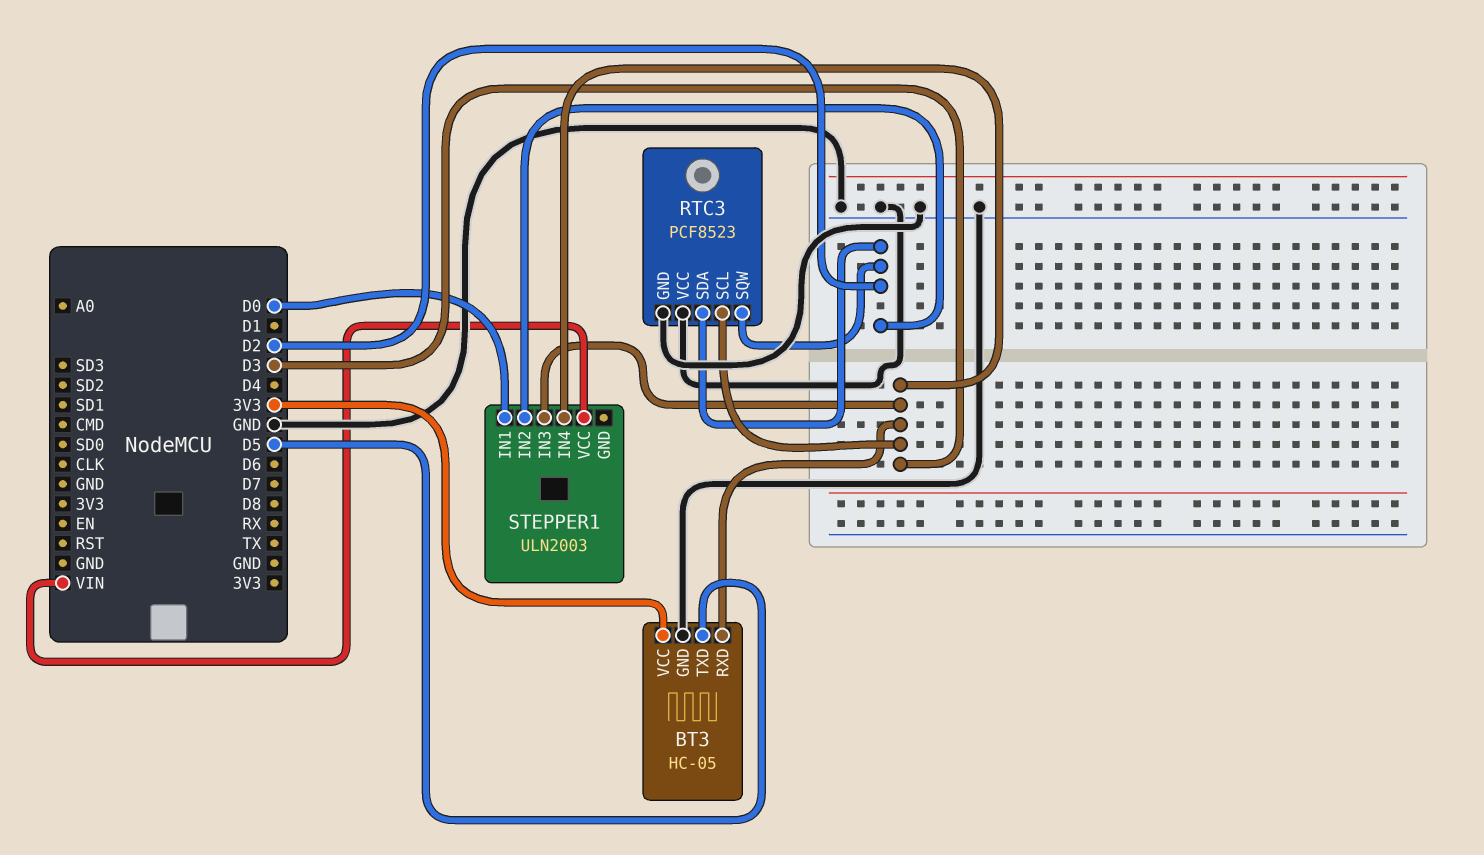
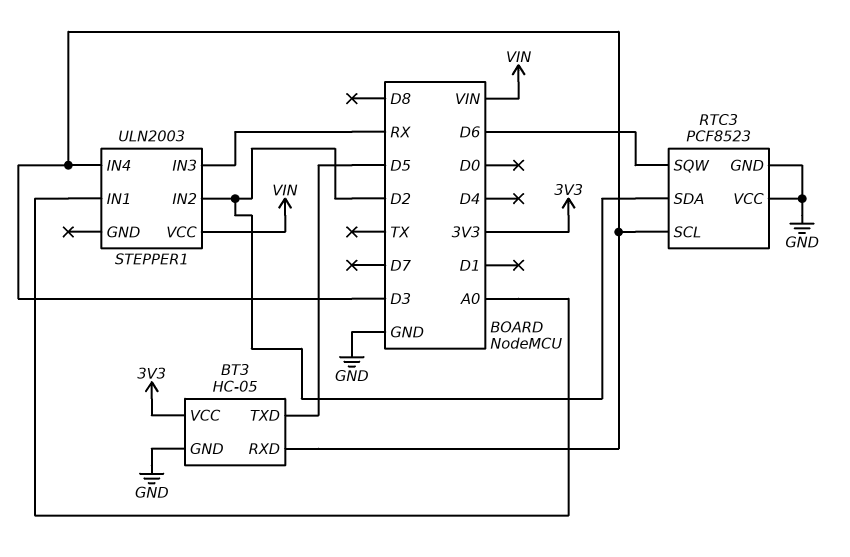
RTC3 pin SQW: D2 -> D6
STEPPER1 pin IN1: D0 -> A0
STEPPER1 pin IN3: D3 -> RX

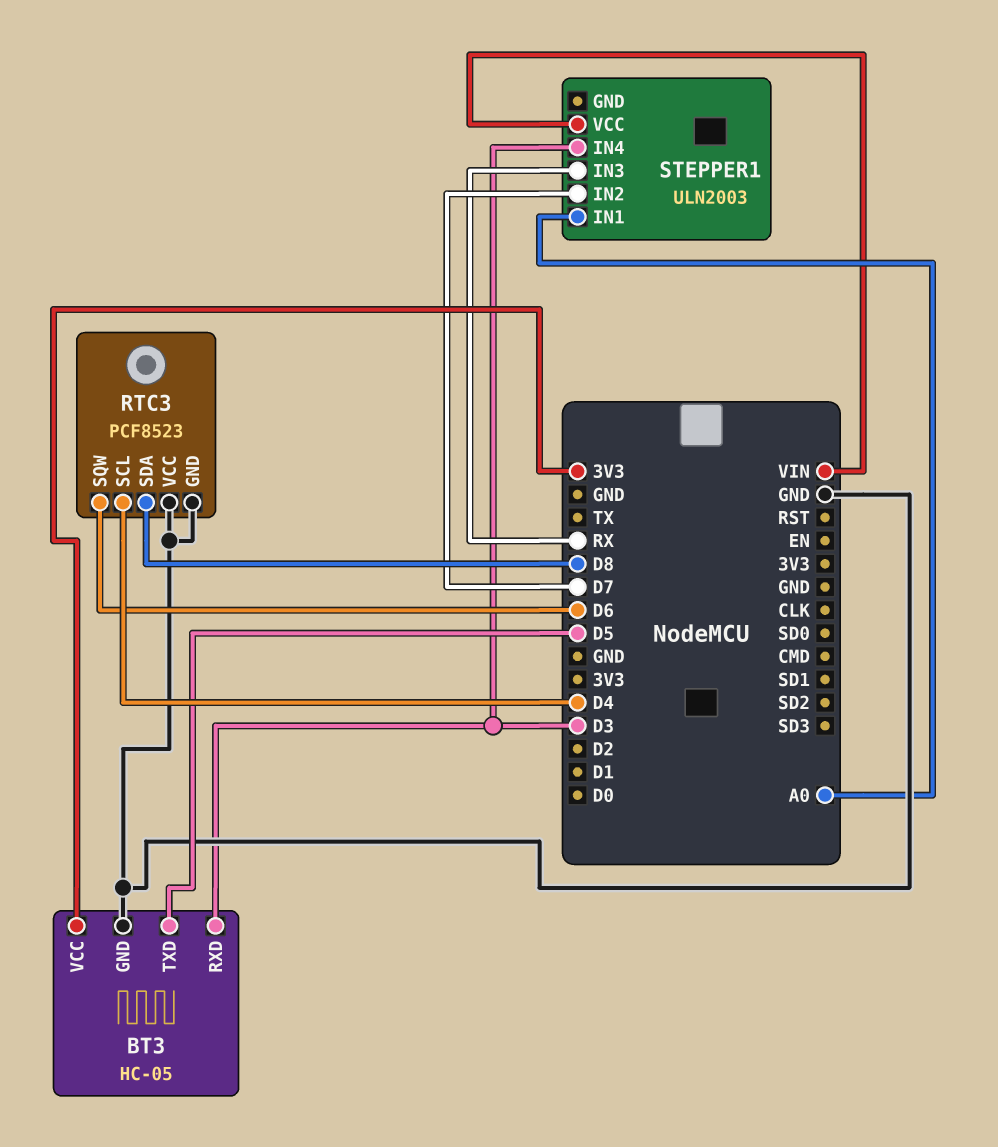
RTC3 pin SCL: D3 -> D4
RTC3 pin SDA: D2 -> D8
STEPPER1 pin IN2: D2 -> D7

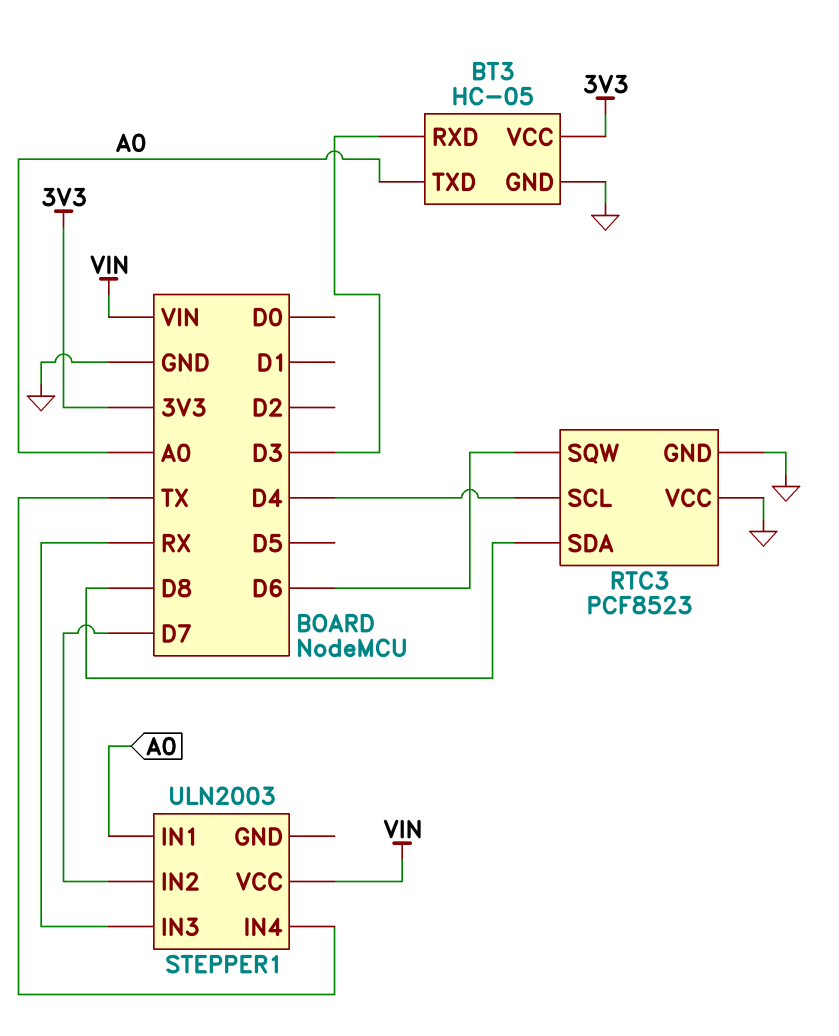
BT3 pin TXD: D5 -> A0
STEPPER1 pin IN4: D3 -> TX

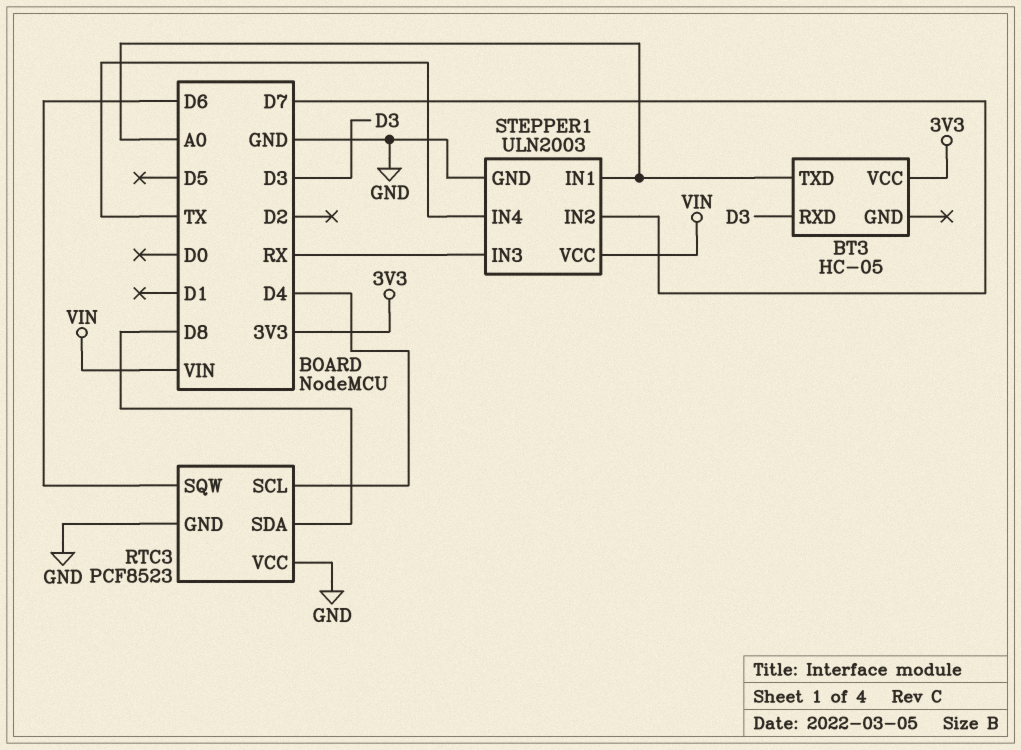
BT3 pin GND: GND -> none
STEPPER1 pin GND: none -> GND

